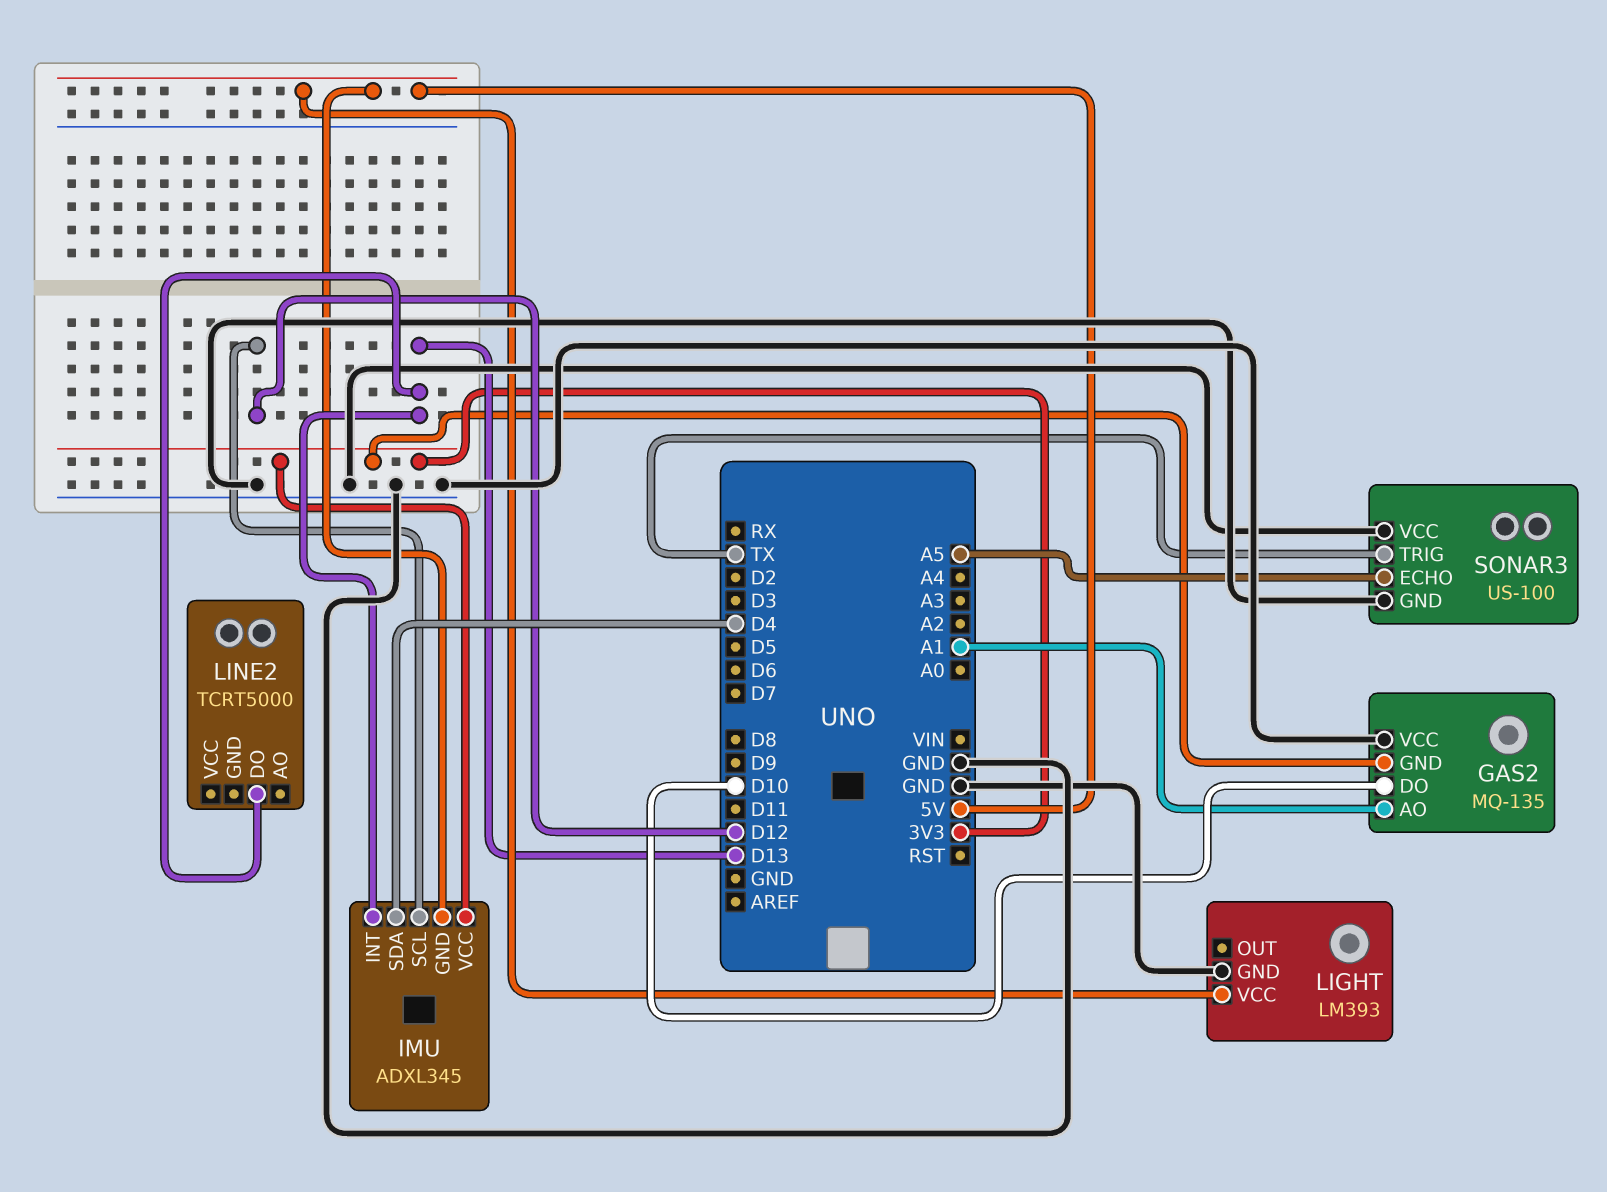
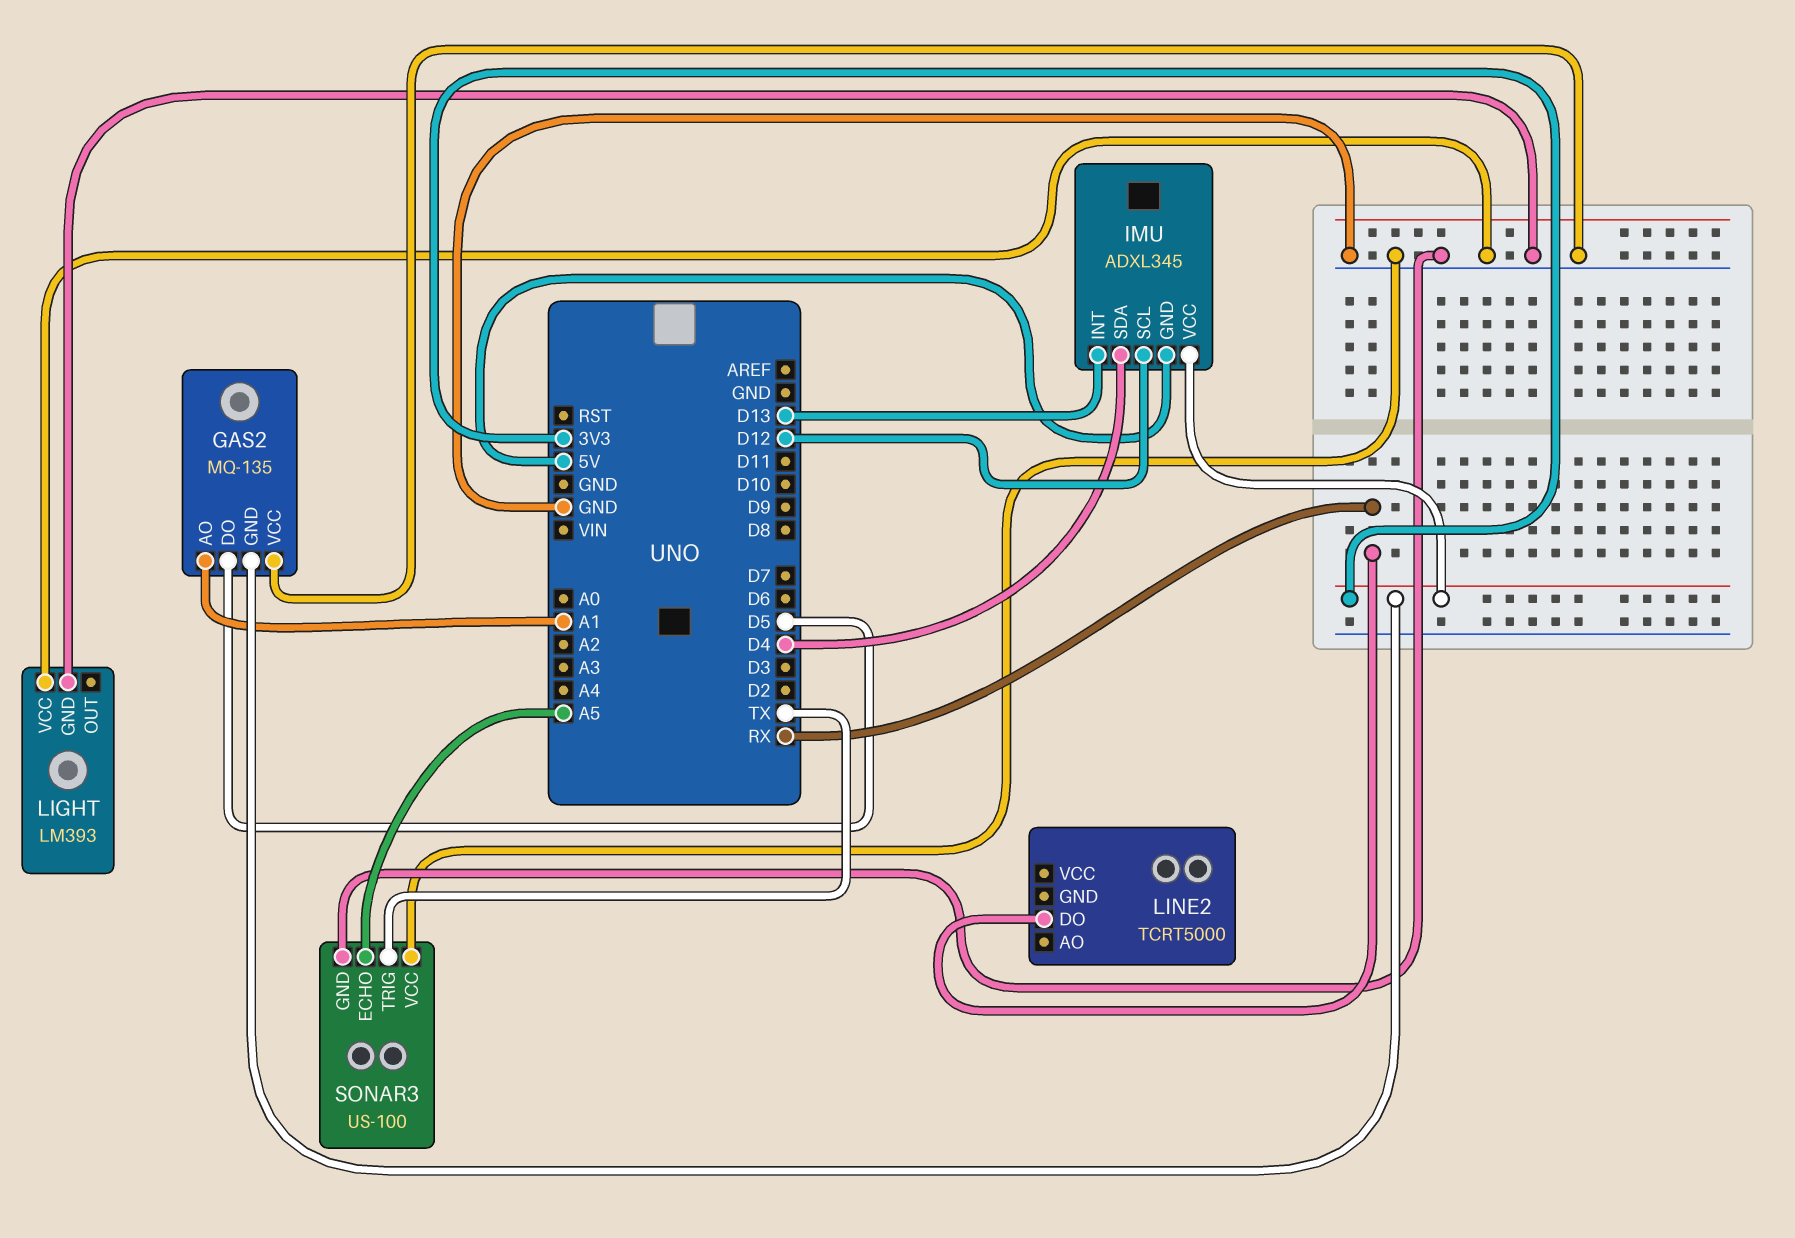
GAS2 pin DO: D10 -> D5
LIGHT pin VCC: 5V -> GND
LINE2 pin DO: D13 -> RX

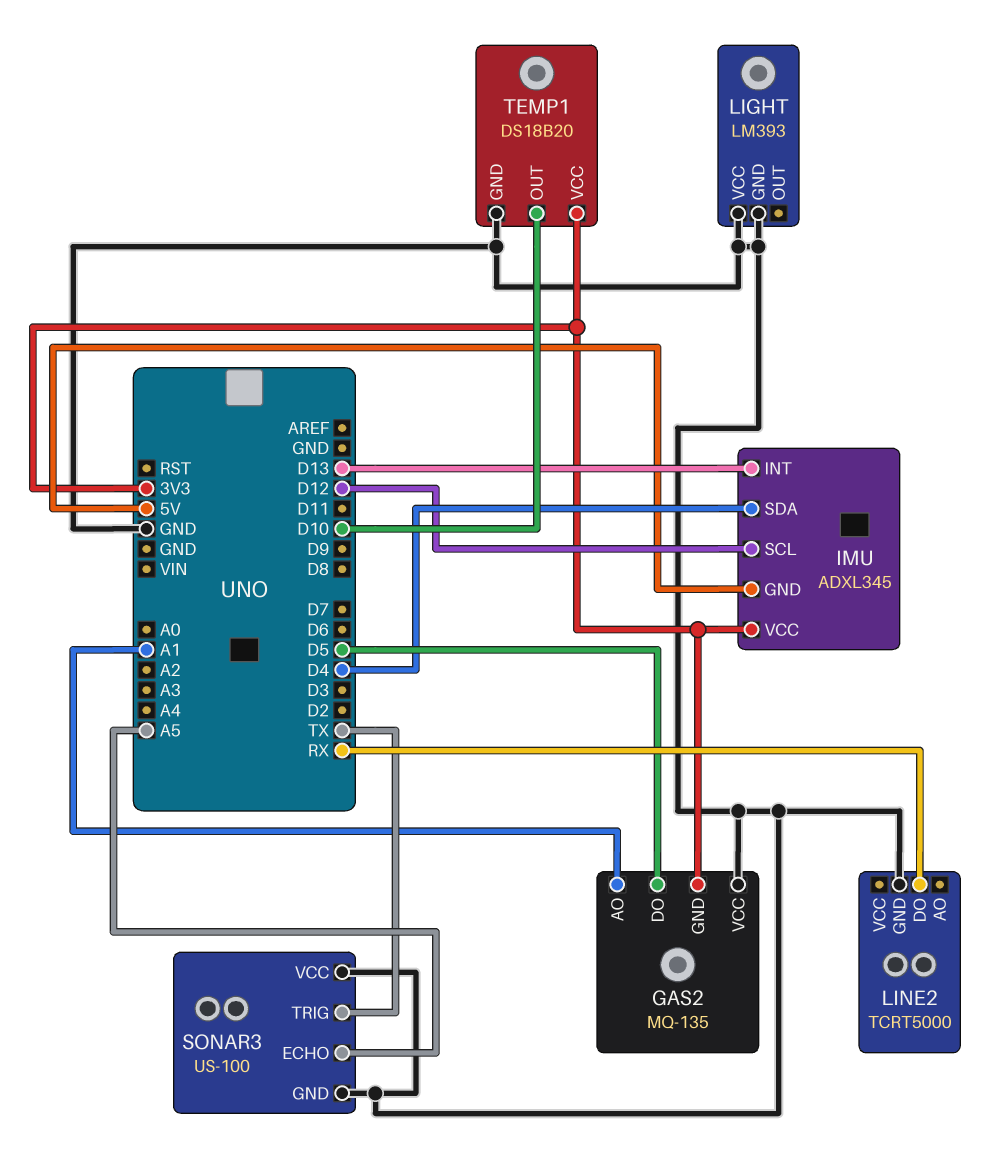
LINE2 pin GND: none -> GND
TEMP1: none -> DS18B20
TEMP1 pin GND: none -> GND
TEMP1 pin OUT: none -> D10
TEMP1 pin VCC: none -> 3V3

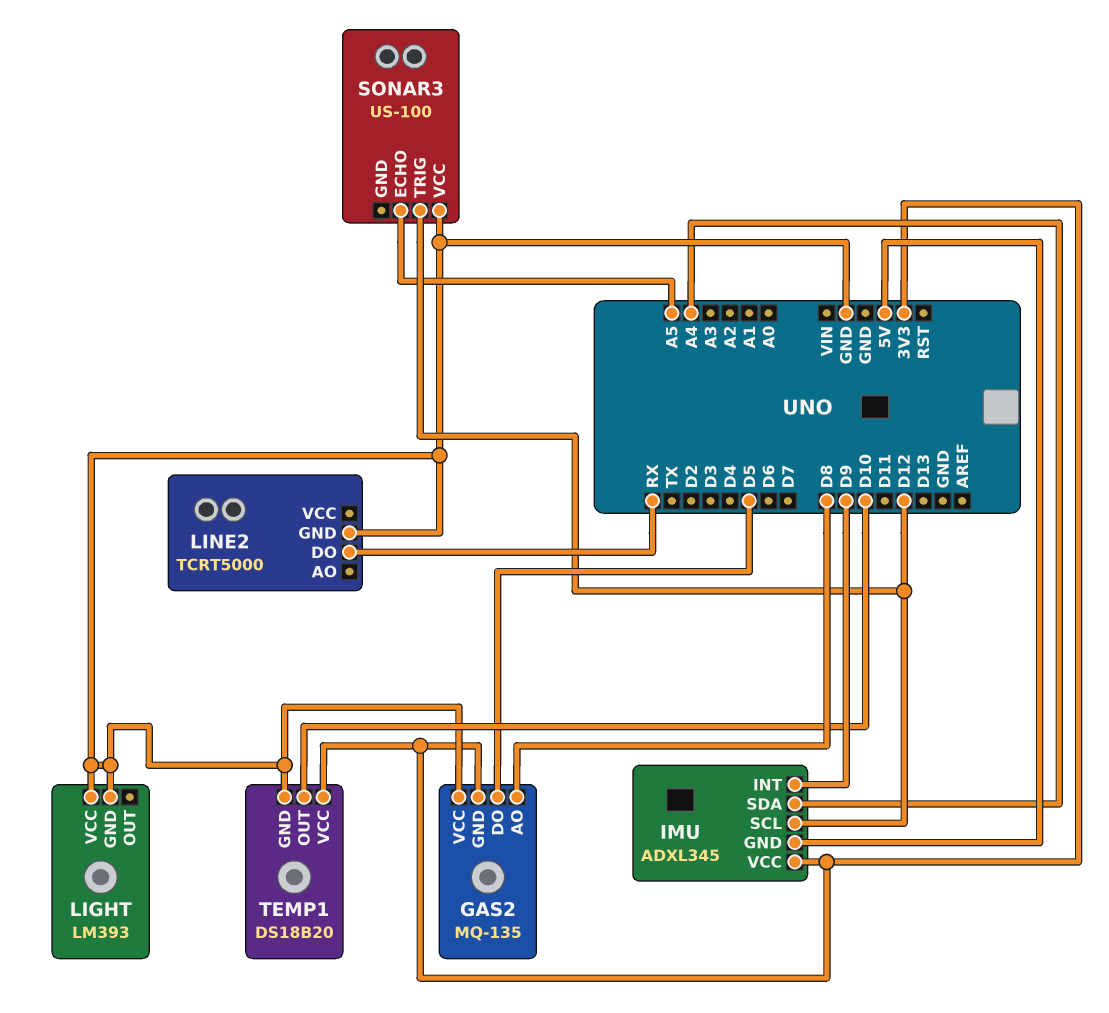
GAS2 pin AO: A1 -> D8
IMU pin INT: D13 -> D9
IMU pin SDA: D4 -> A4
SONAR3 pin GND: GND -> none
SONAR3 pin TRIG: TX -> D12

